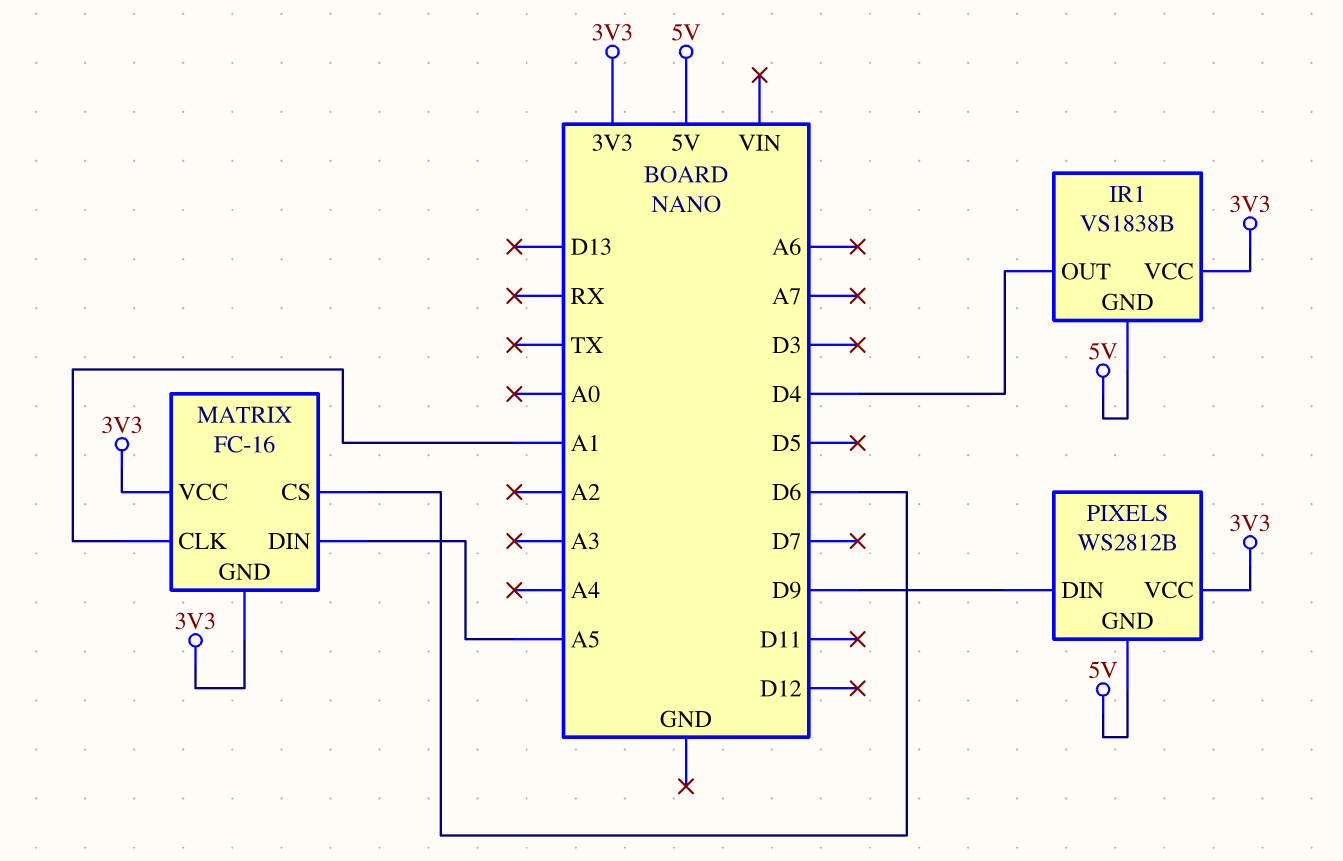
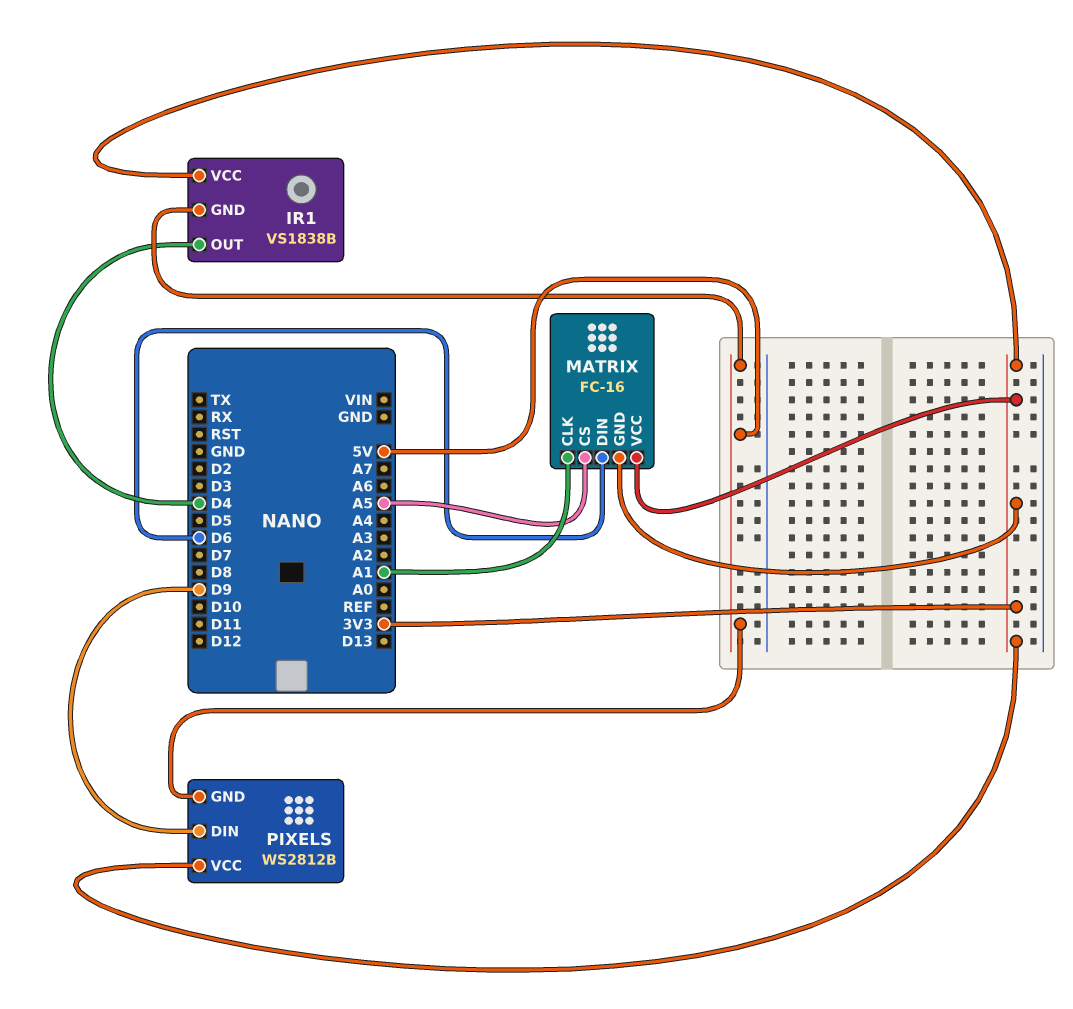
MATRIX pin CS: D6 -> A5
MATRIX pin DIN: A5 -> D6

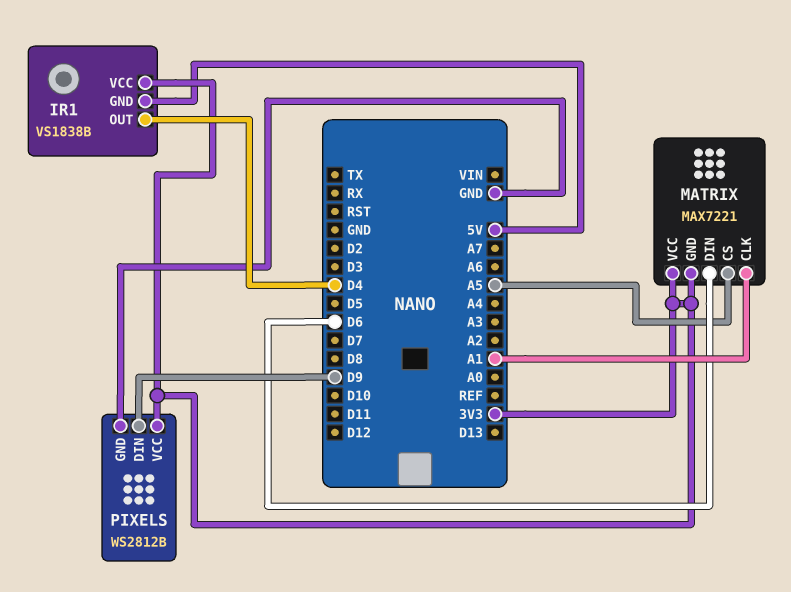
MATRIX: FC-16 -> MAX7221
PIXELS pin GND: 5V -> GND

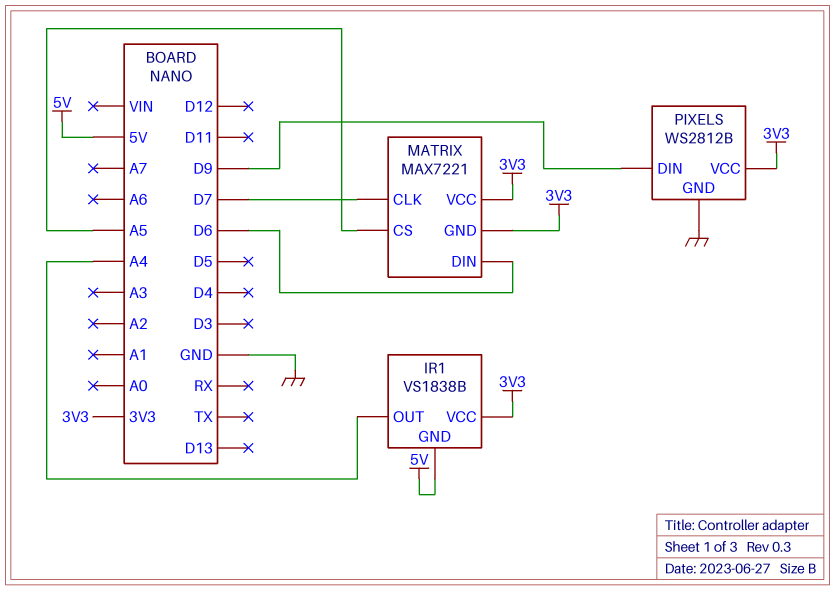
IR1 pin OUT: D4 -> A4
MATRIX pin CLK: A1 -> D7

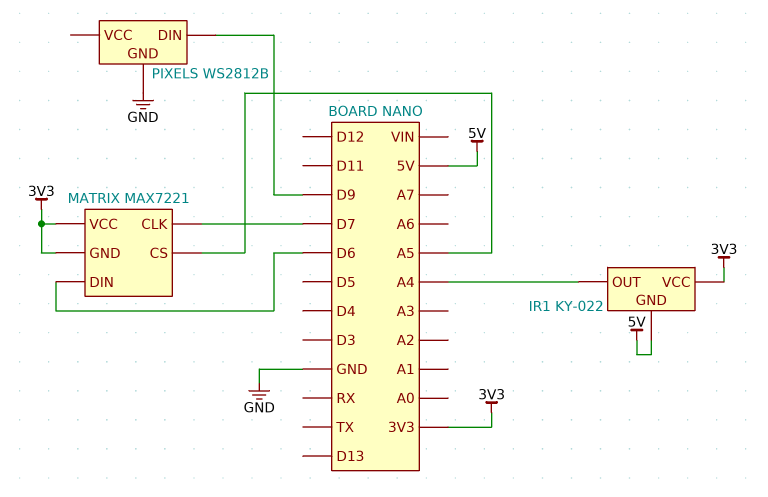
IR1: VS1838B -> KY-022
PIXELS pin VCC: 3V3 -> none

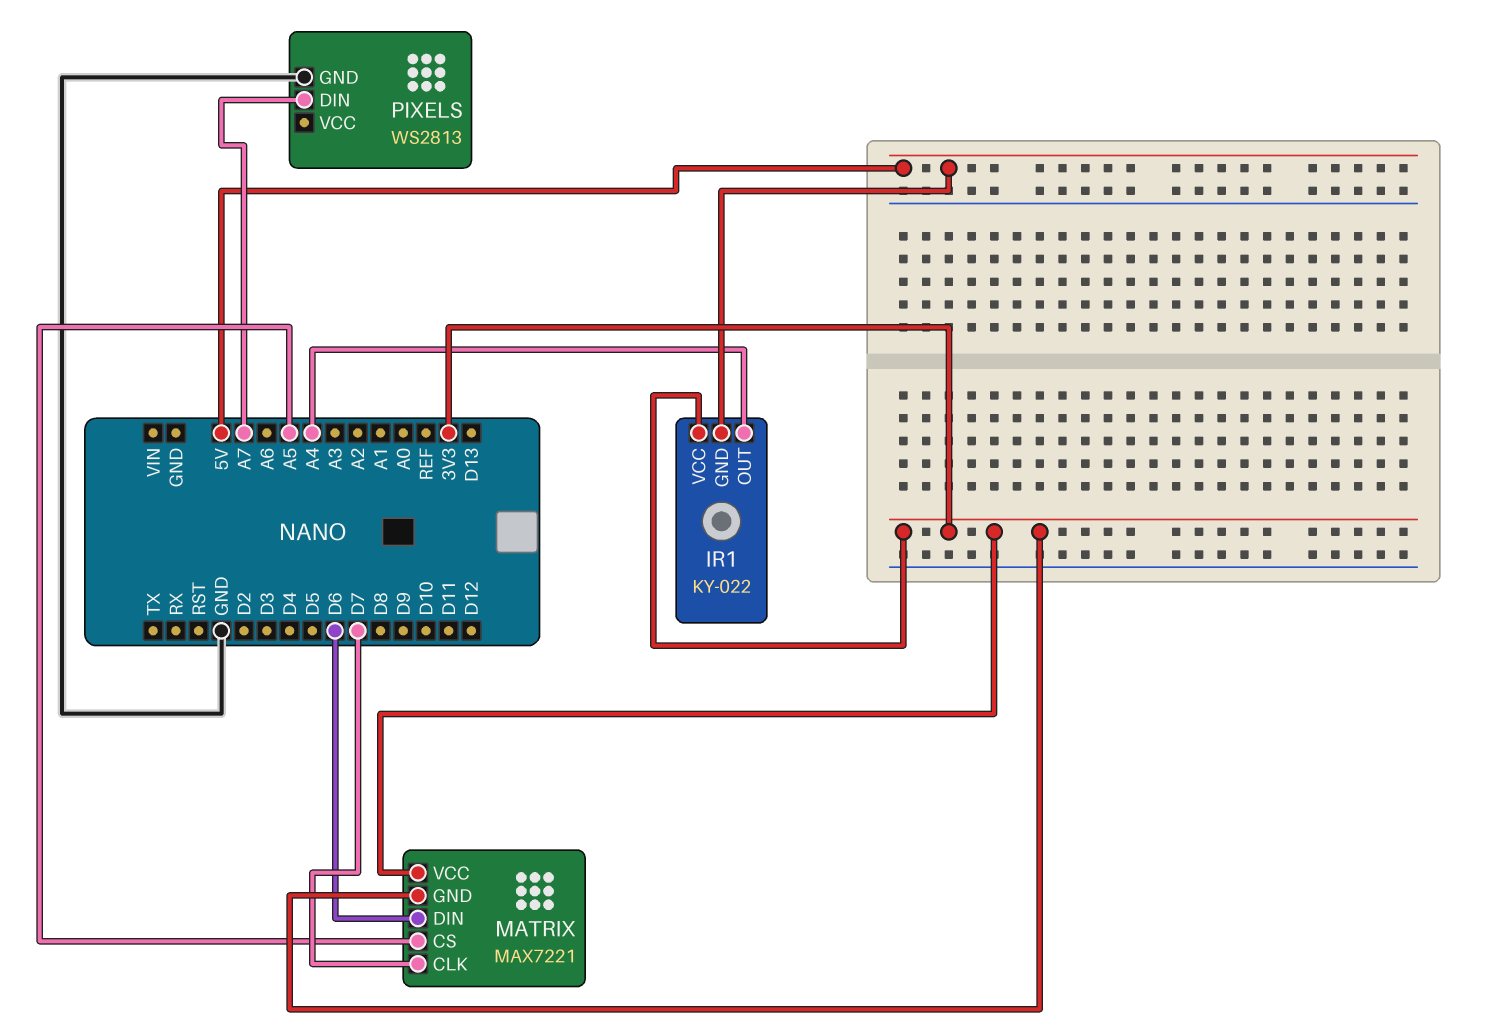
PIXELS: WS2812B -> WS2813
PIXELS pin DIN: D9 -> A7

